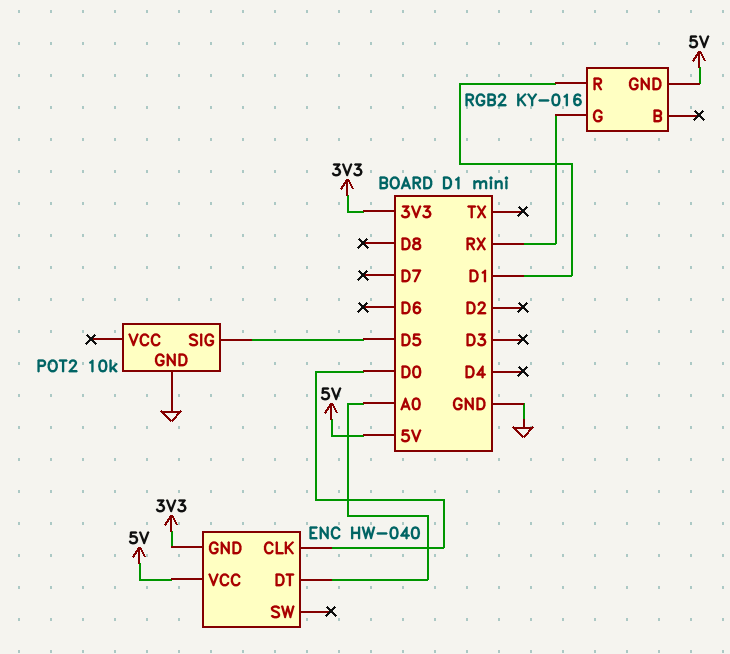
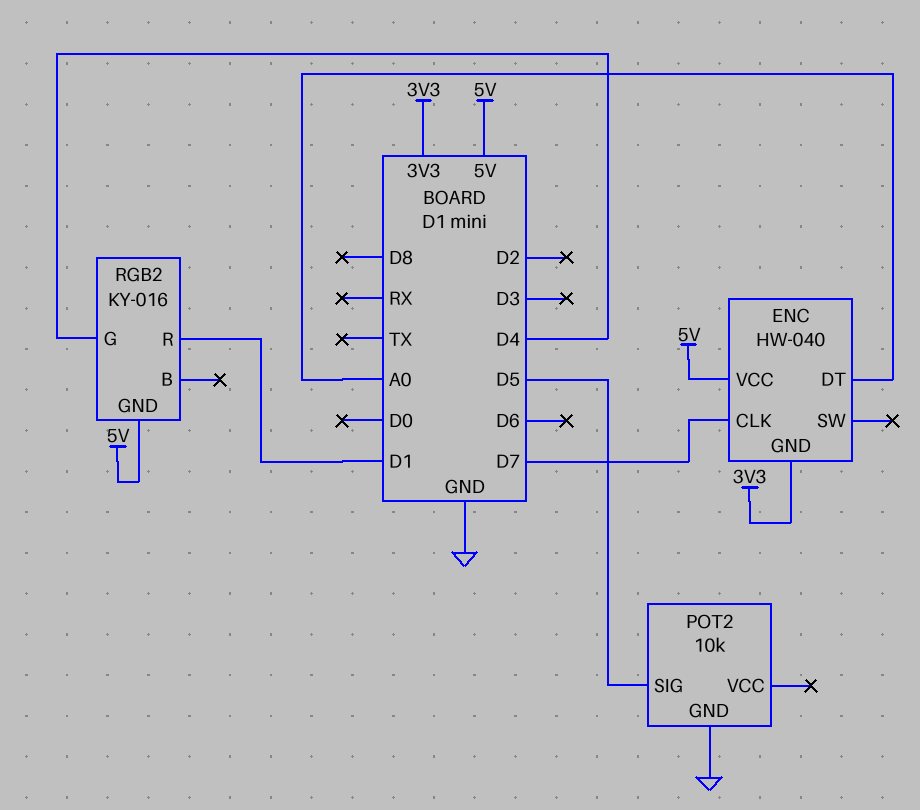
ENC pin CLK: D0 -> D7
RGB2 pin G: RX -> D4

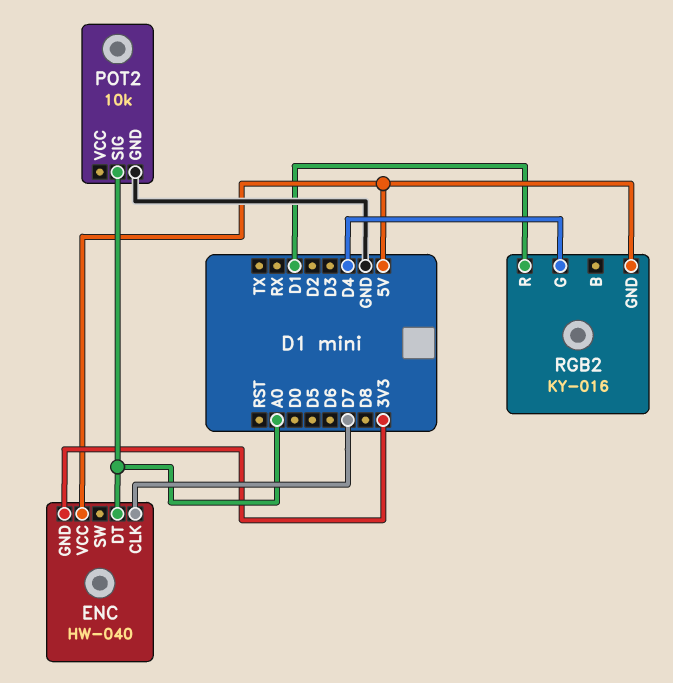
POT2 pin SIG: D5 -> A0

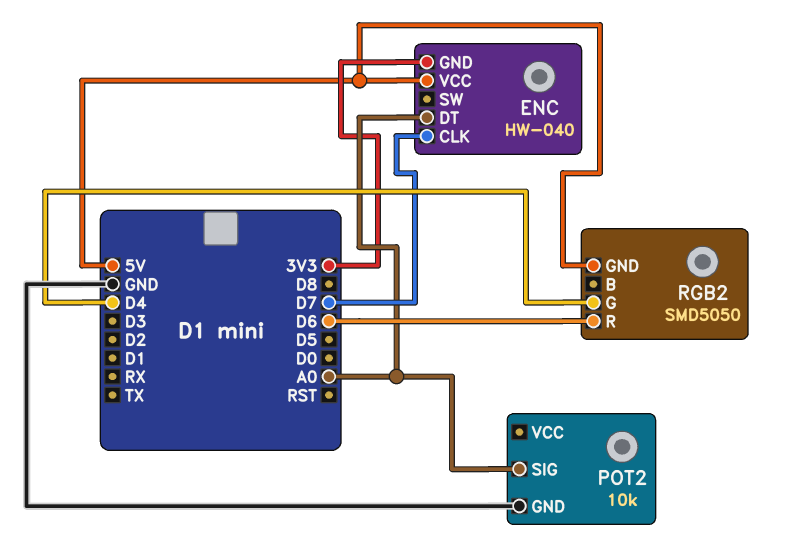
RGB2: KY-016 -> SMD5050
RGB2 pin R: D1 -> D6

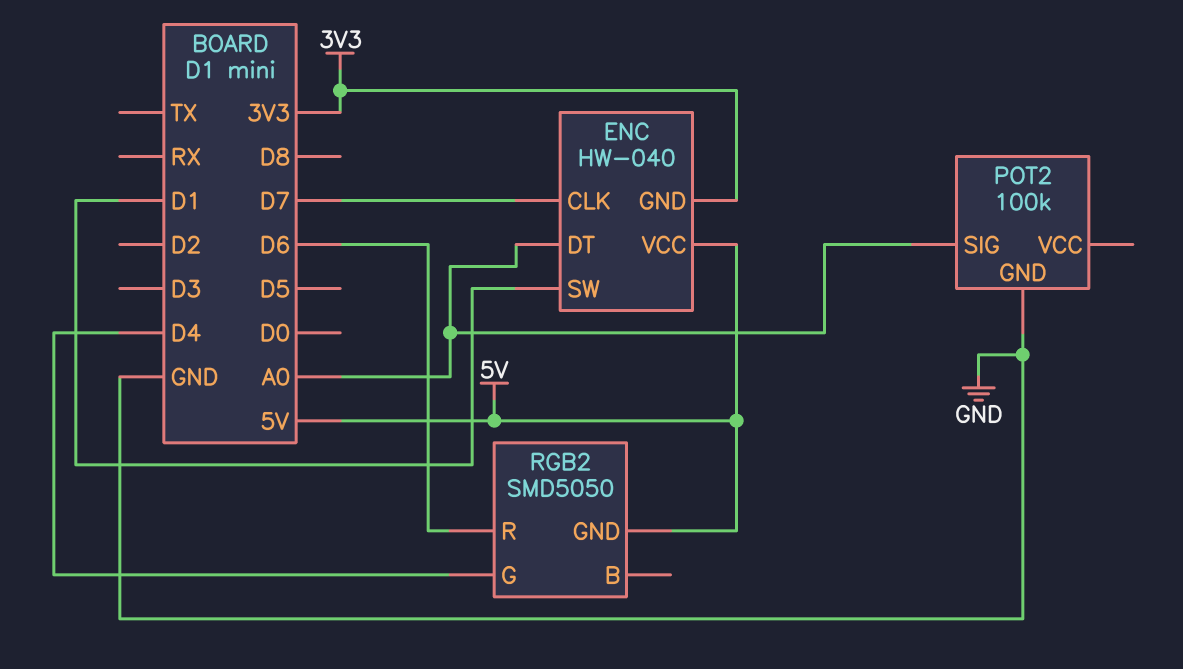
ENC pin SW: none -> D1
POT2: 10k -> 100k

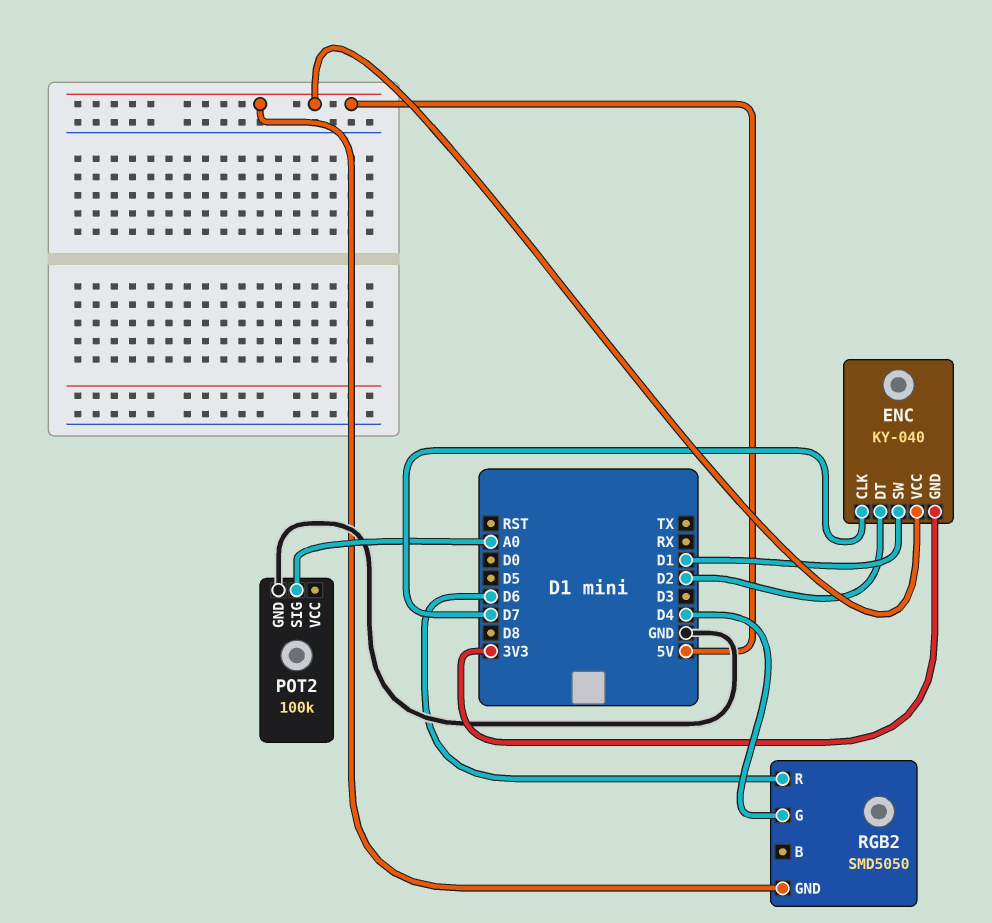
ENC: HW-040 -> KY-040
ENC pin DT: A0 -> D2

